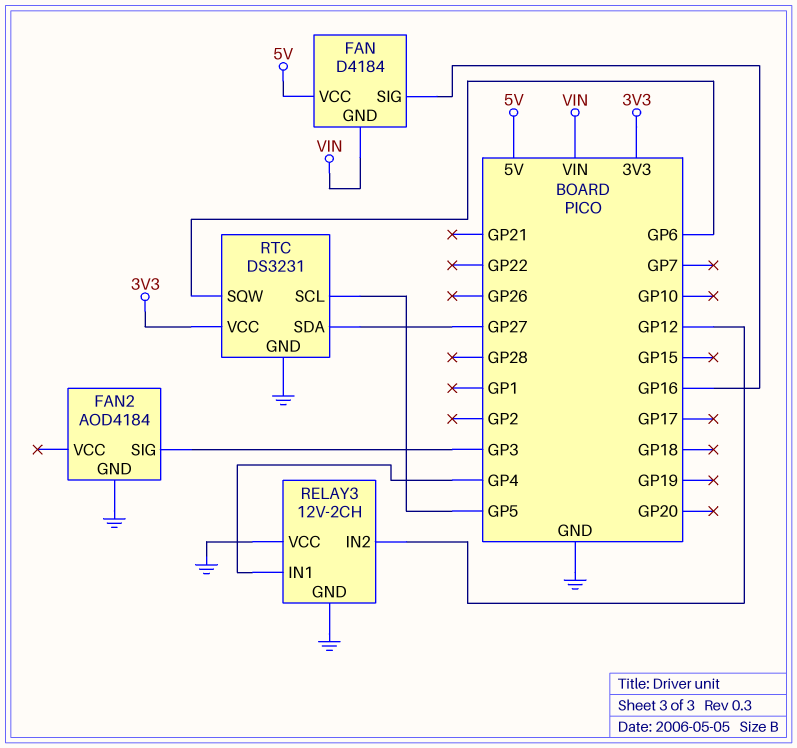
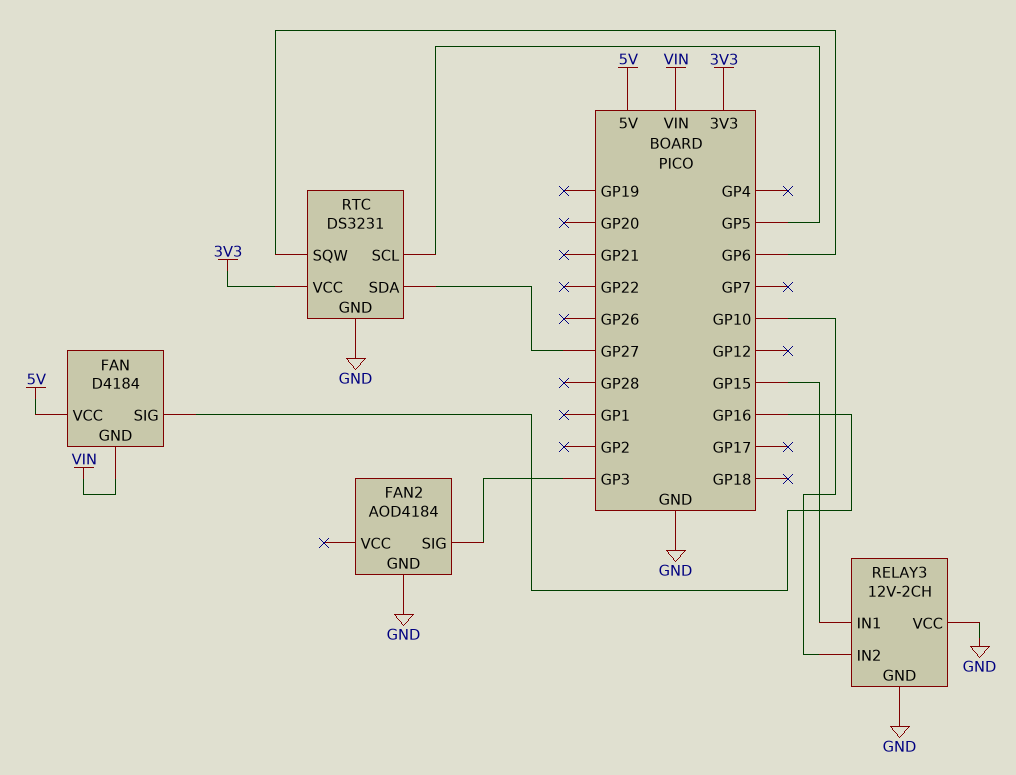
RELAY3 pin IN1: GP4 -> GP15
RELAY3 pin IN2: GP12 -> GP10

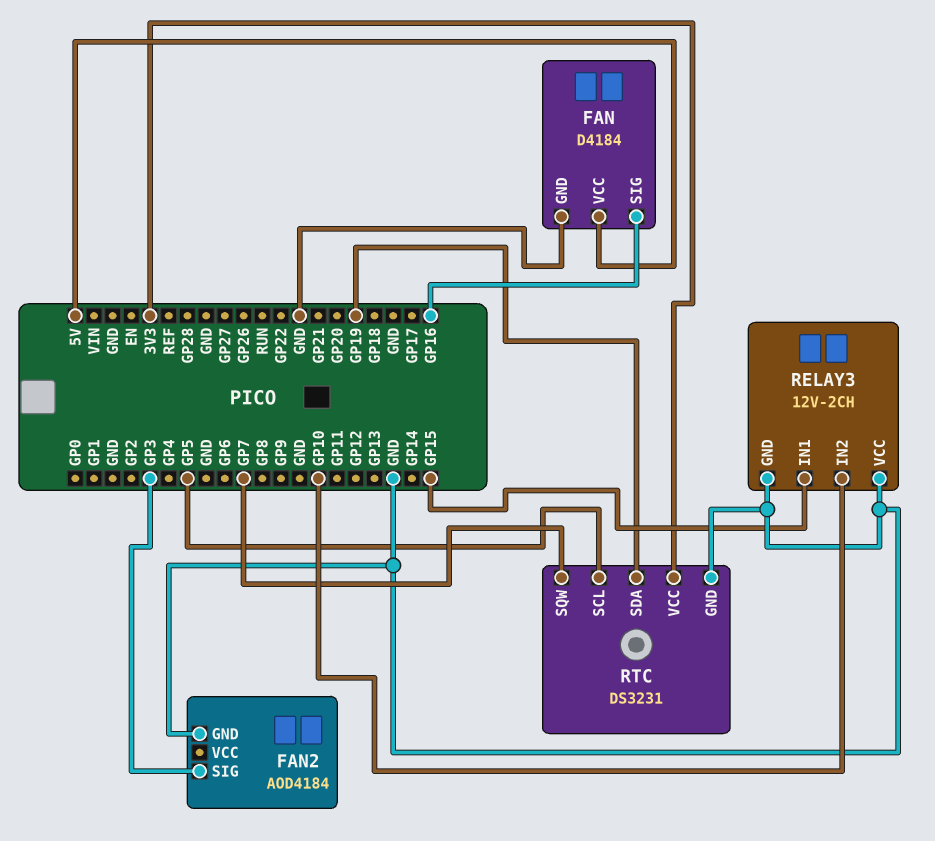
FAN pin GND: VIN -> GND
RTC pin SDA: GP27 -> GP19
RTC pin SQW: GP6 -> GP7

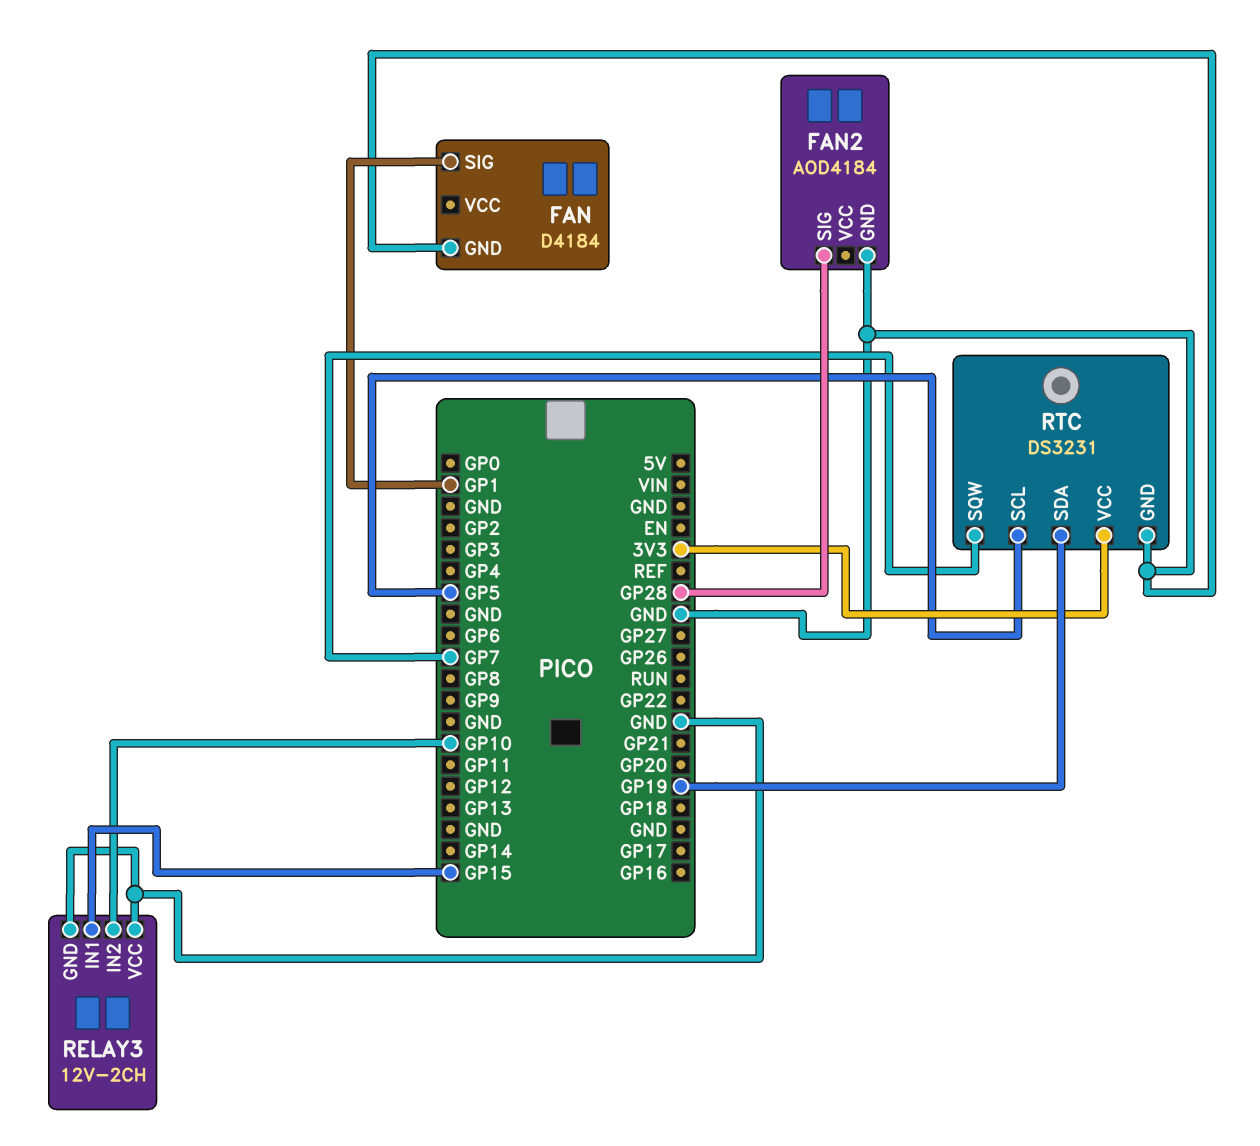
FAN pin SIG: GP16 -> GP1
FAN pin VCC: 5V -> none
FAN2 pin SIG: GP3 -> GP28

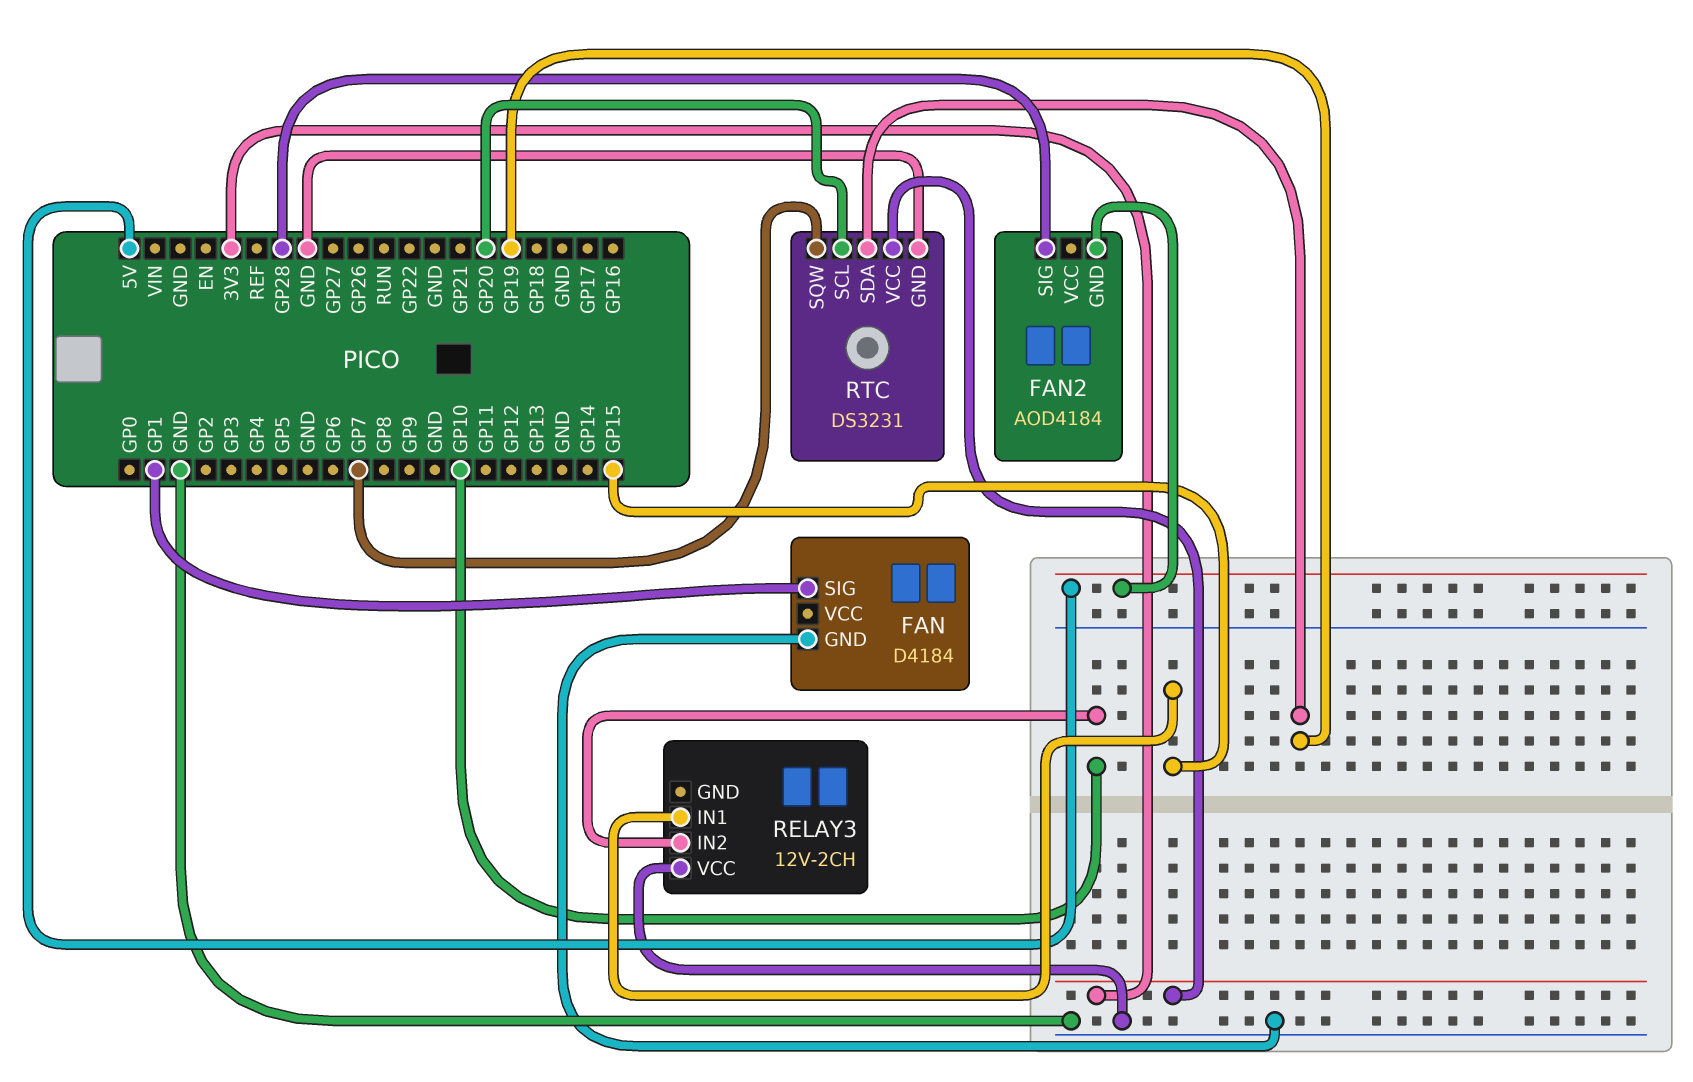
FAN2 pin GND: GND -> 5V
RELAY3 pin GND: GND -> none
RTC pin SCL: GP5 -> GP20

